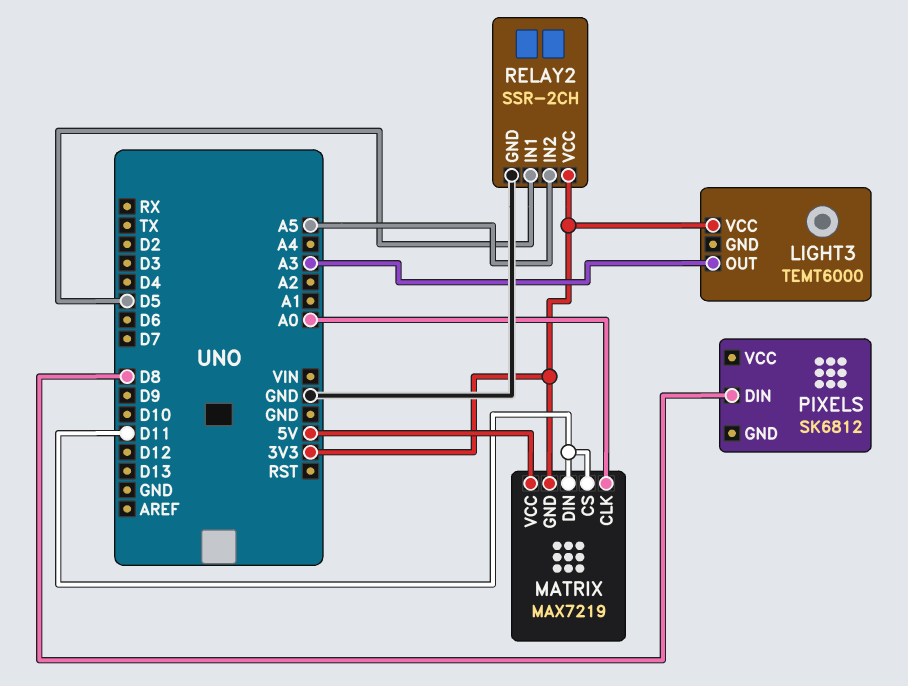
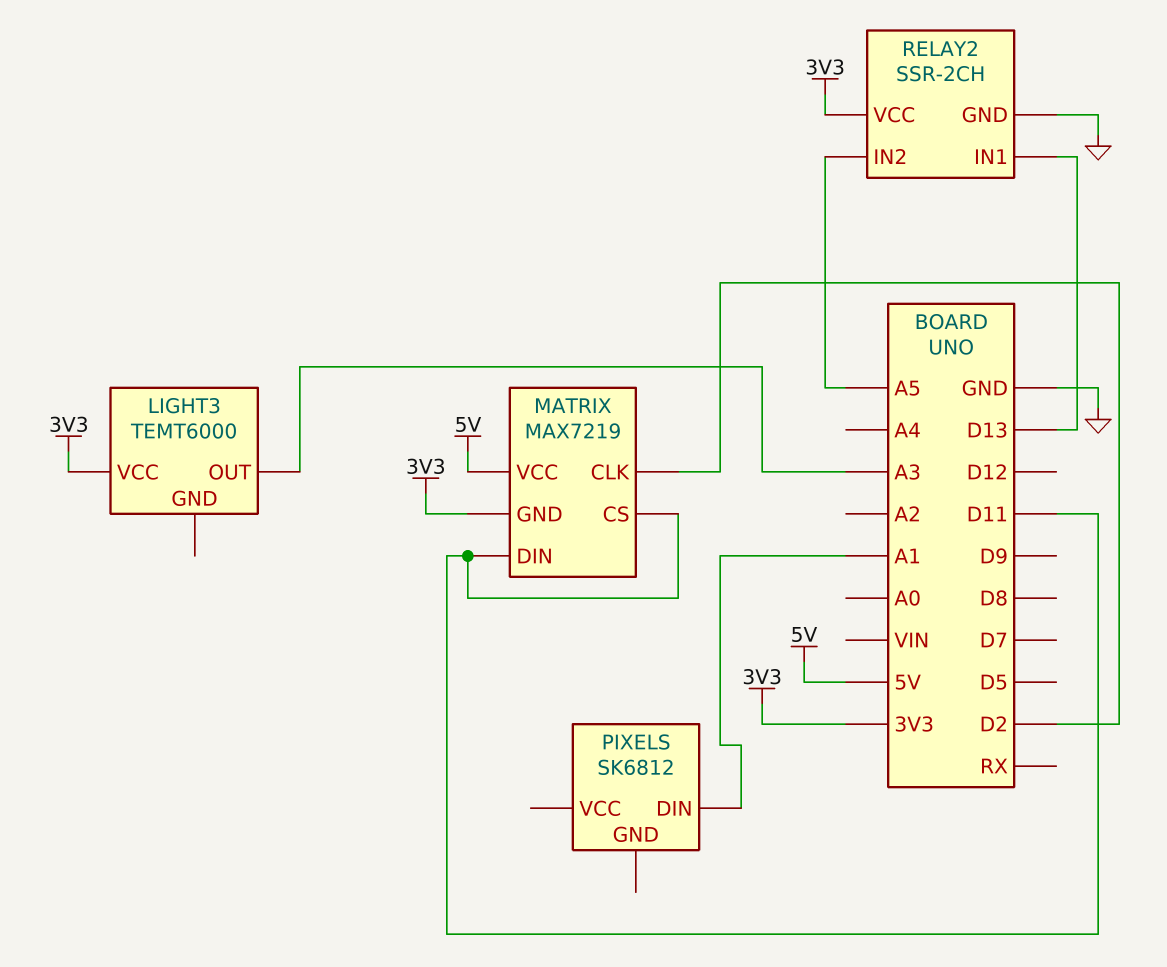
MATRIX pin CLK: A0 -> D2
PIXELS pin DIN: D8 -> A1
RELAY2 pin IN1: D5 -> D13

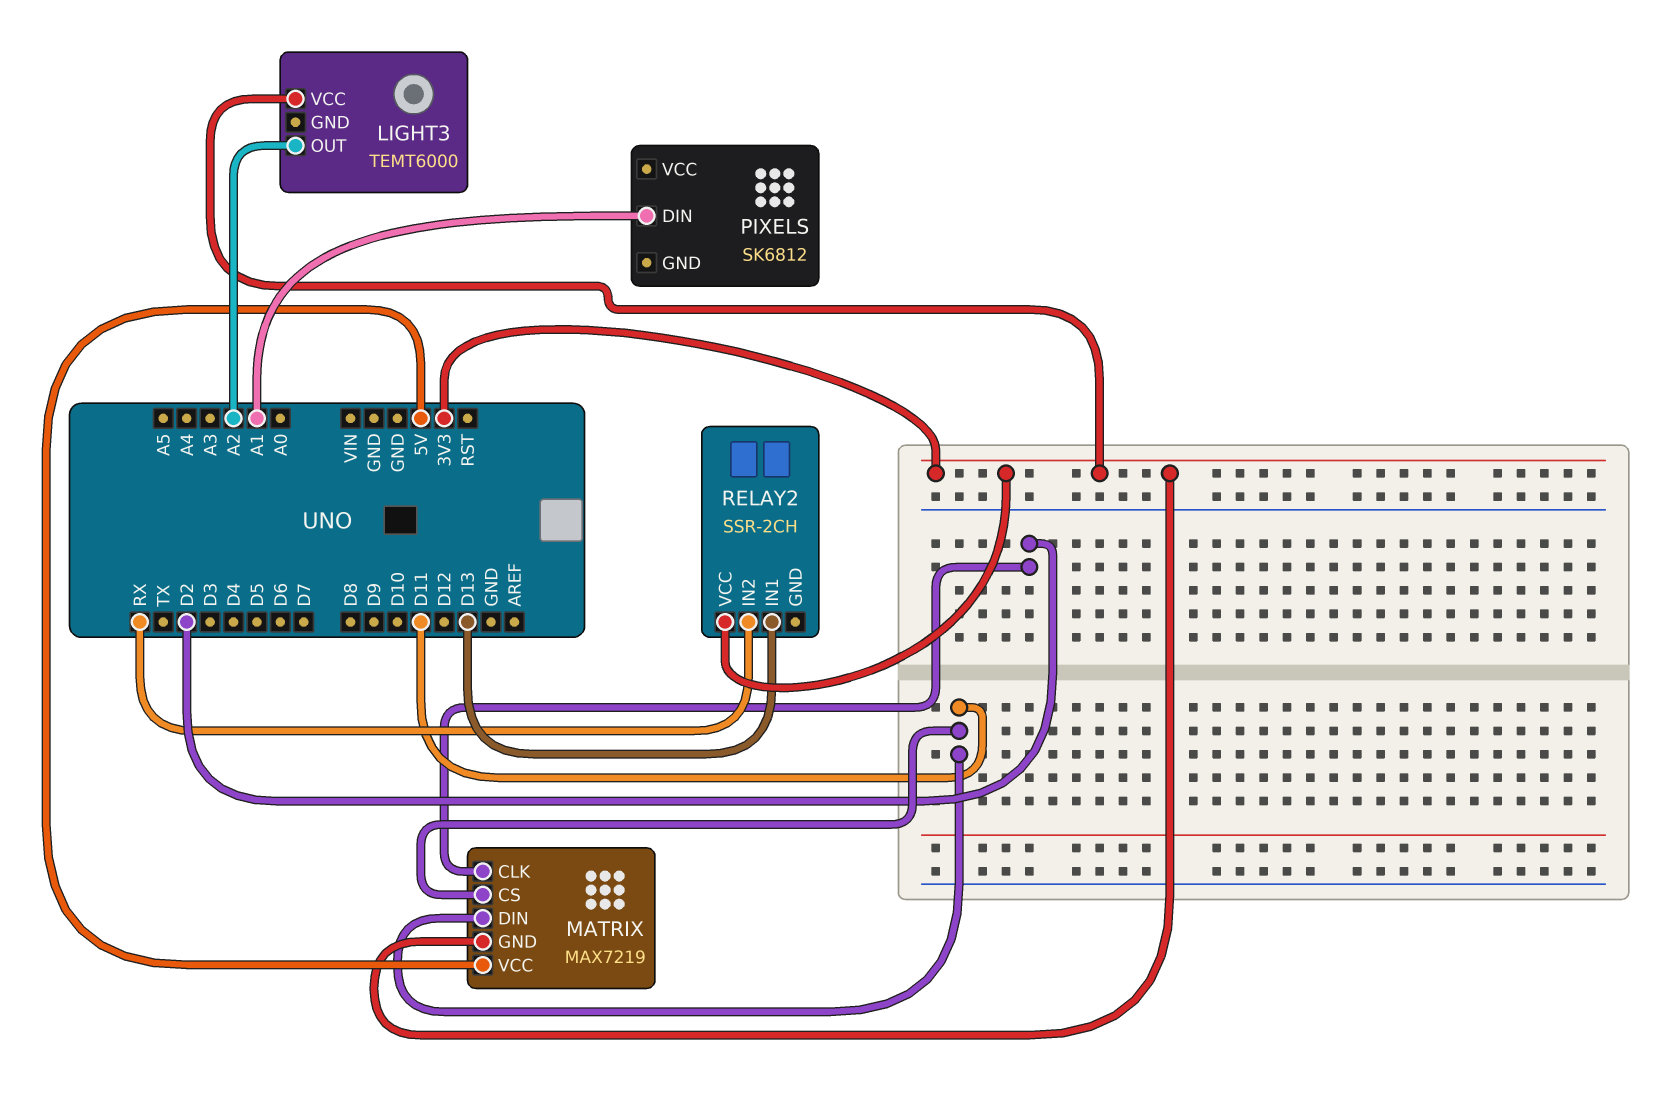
LIGHT3 pin OUT: A3 -> A2
RELAY2 pin GND: GND -> none
RELAY2 pin IN2: A5 -> RX

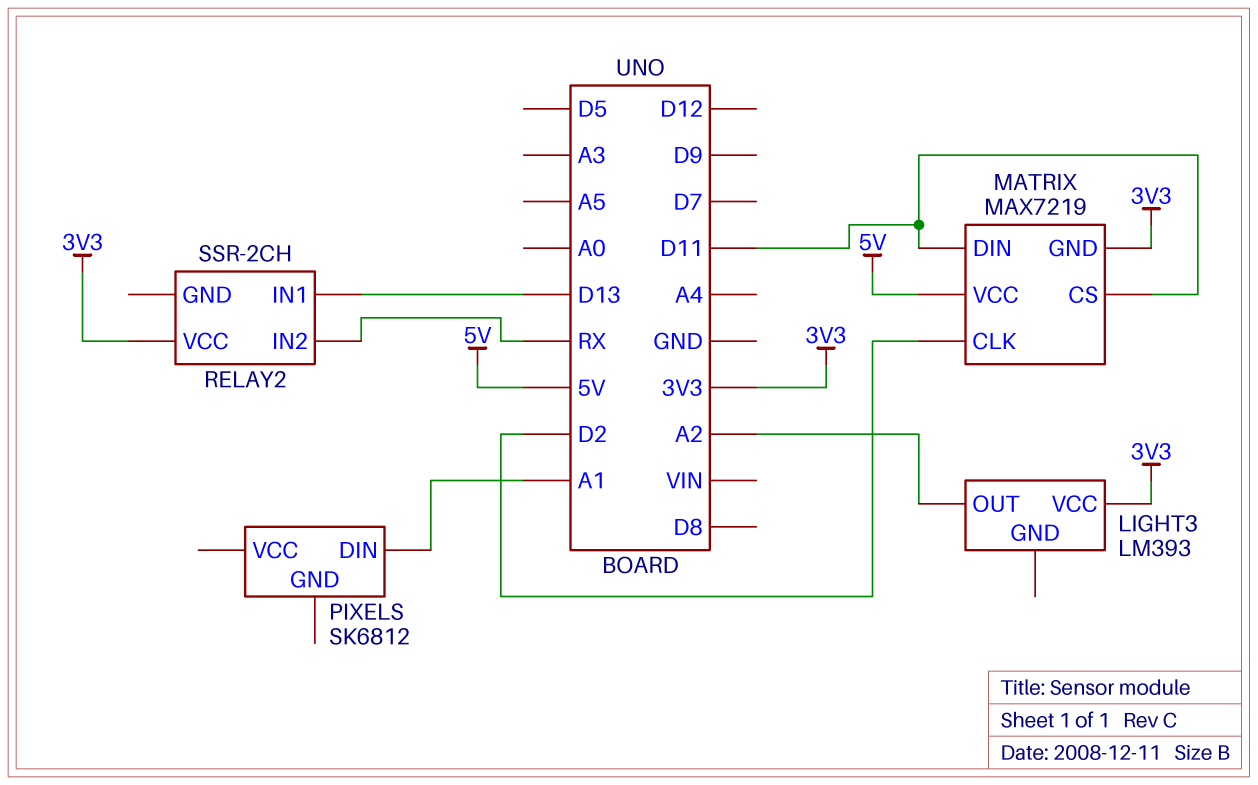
LIGHT3: TEMT6000 -> LM393

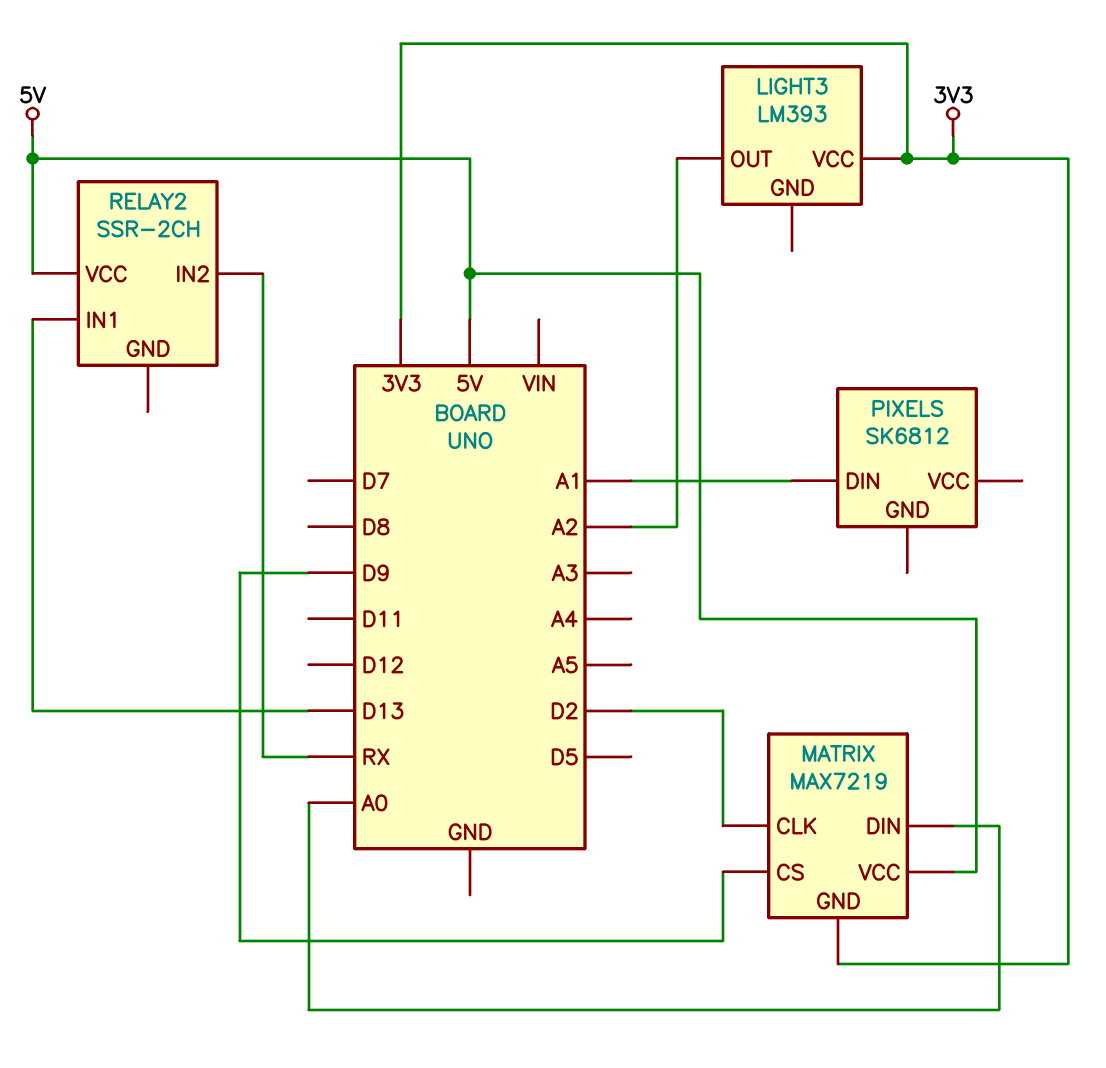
MATRIX pin CS: D11 -> D9
MATRIX pin DIN: D11 -> A0
RELAY2 pin VCC: 3V3 -> 5V

